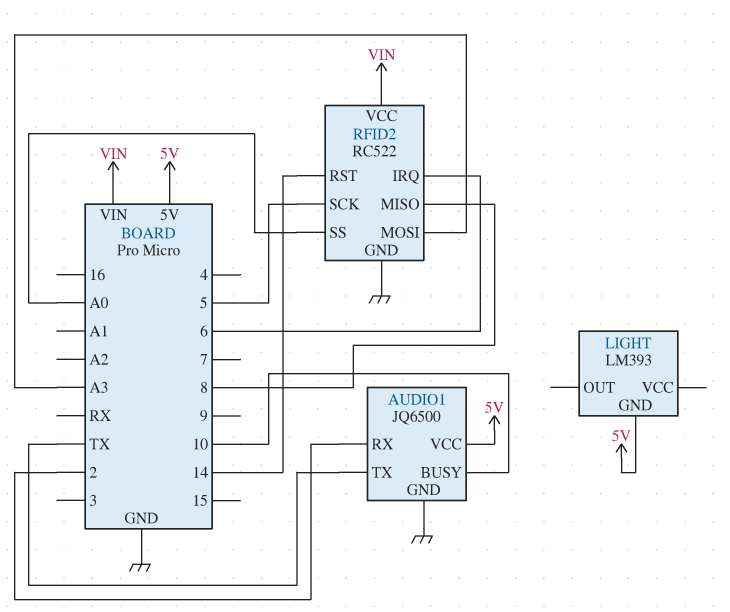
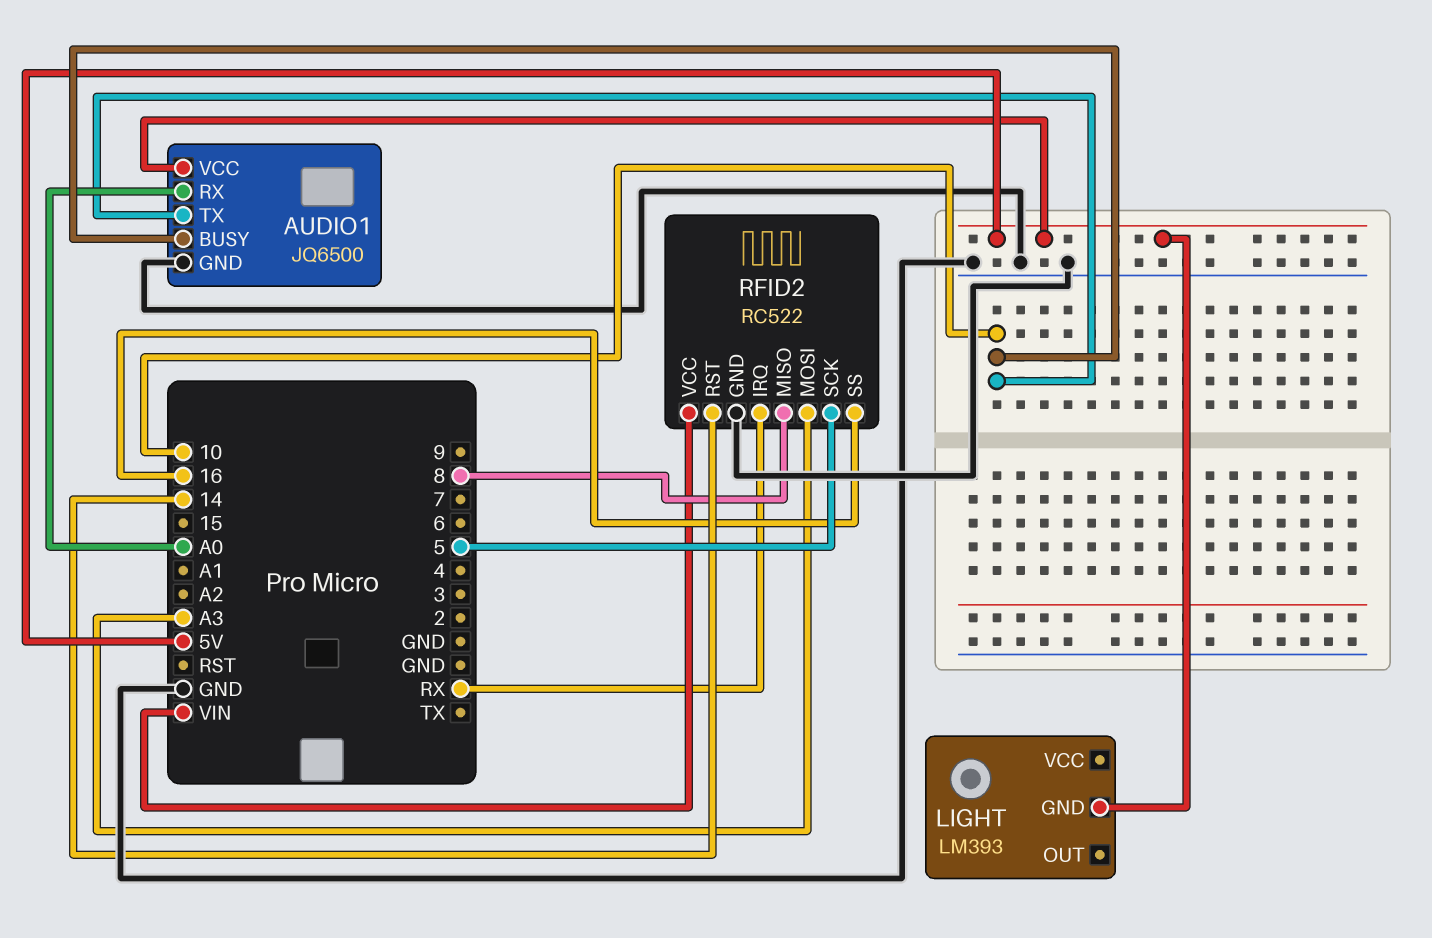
AUDIO1 pin RX: 2 -> A0
AUDIO1 pin TX: TX -> 10
RFID2 pin IRQ: 6 -> RX
RFID2 pin SS: A0 -> 16

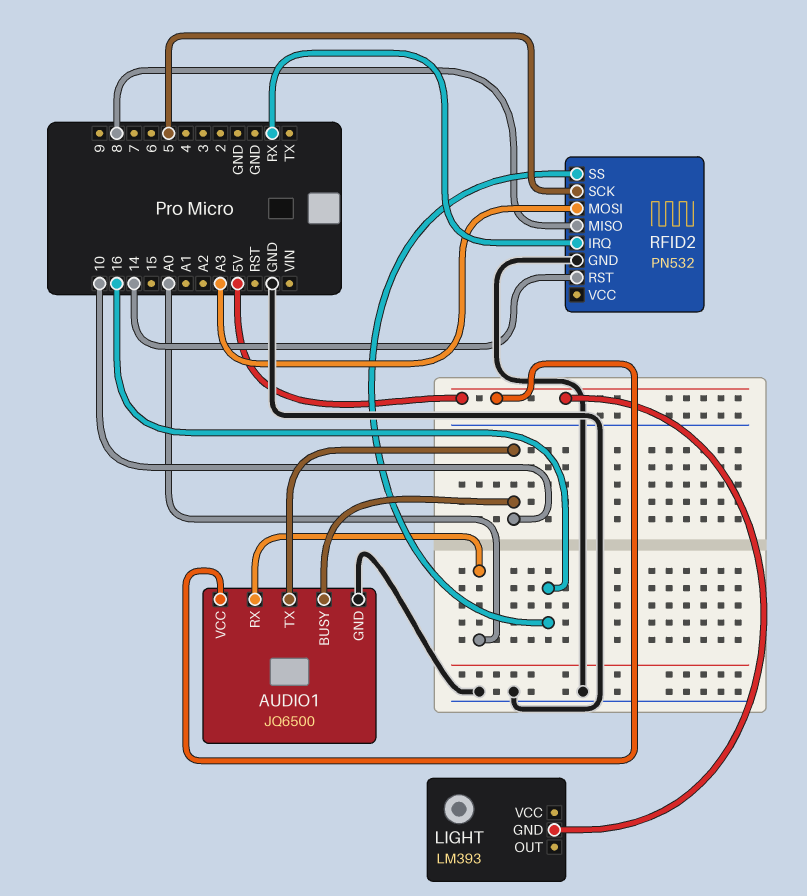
RFID2: RC522 -> PN532
RFID2 pin VCC: VIN -> none

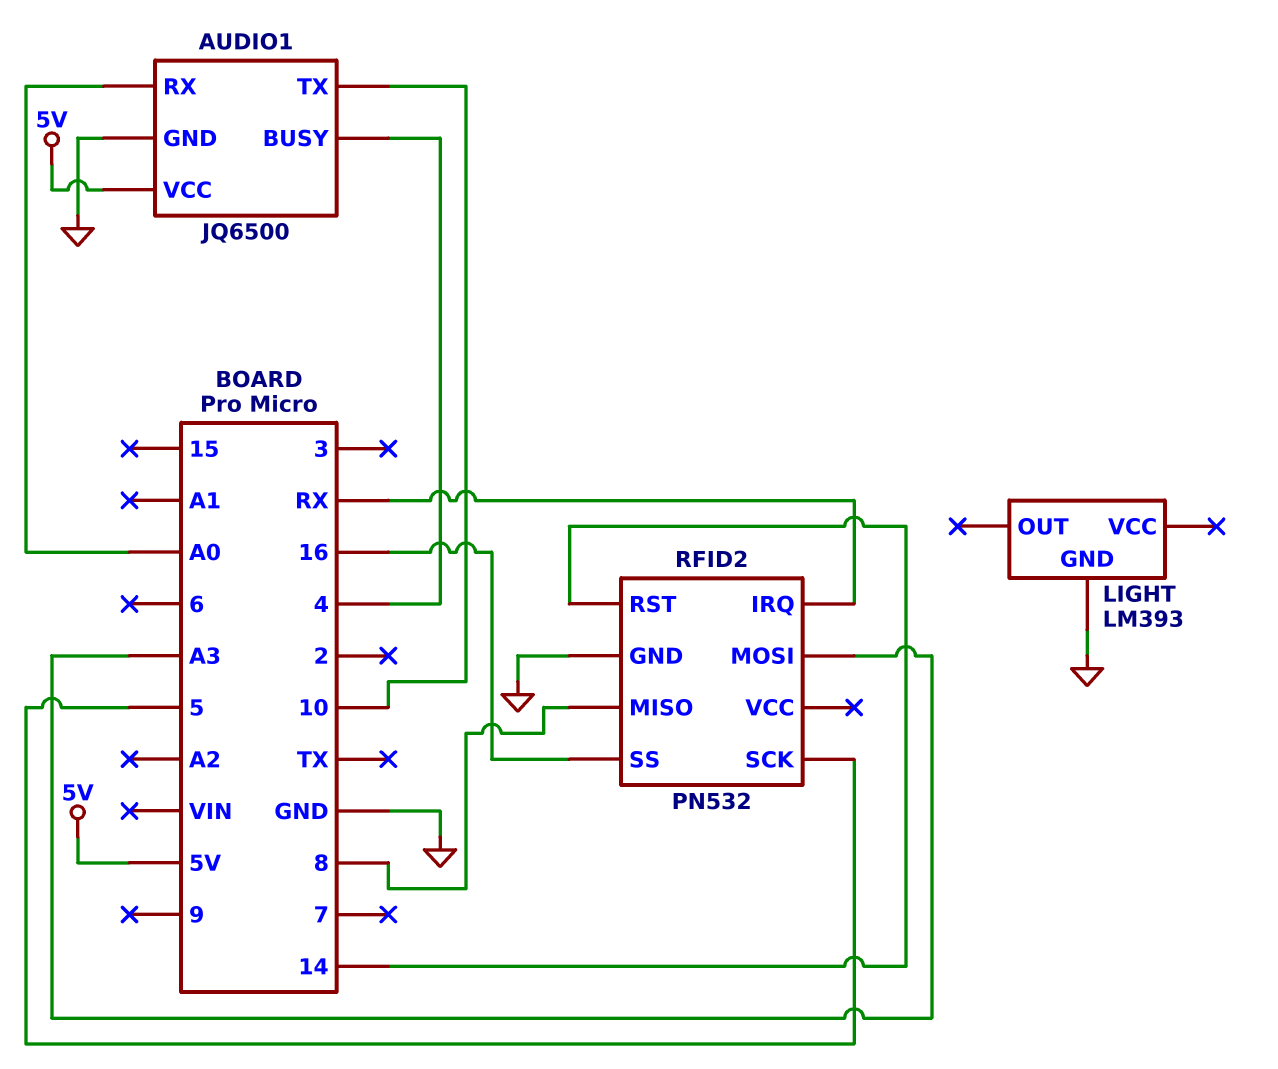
AUDIO1 pin BUSY: 10 -> 4
LIGHT pin GND: 5V -> GND

